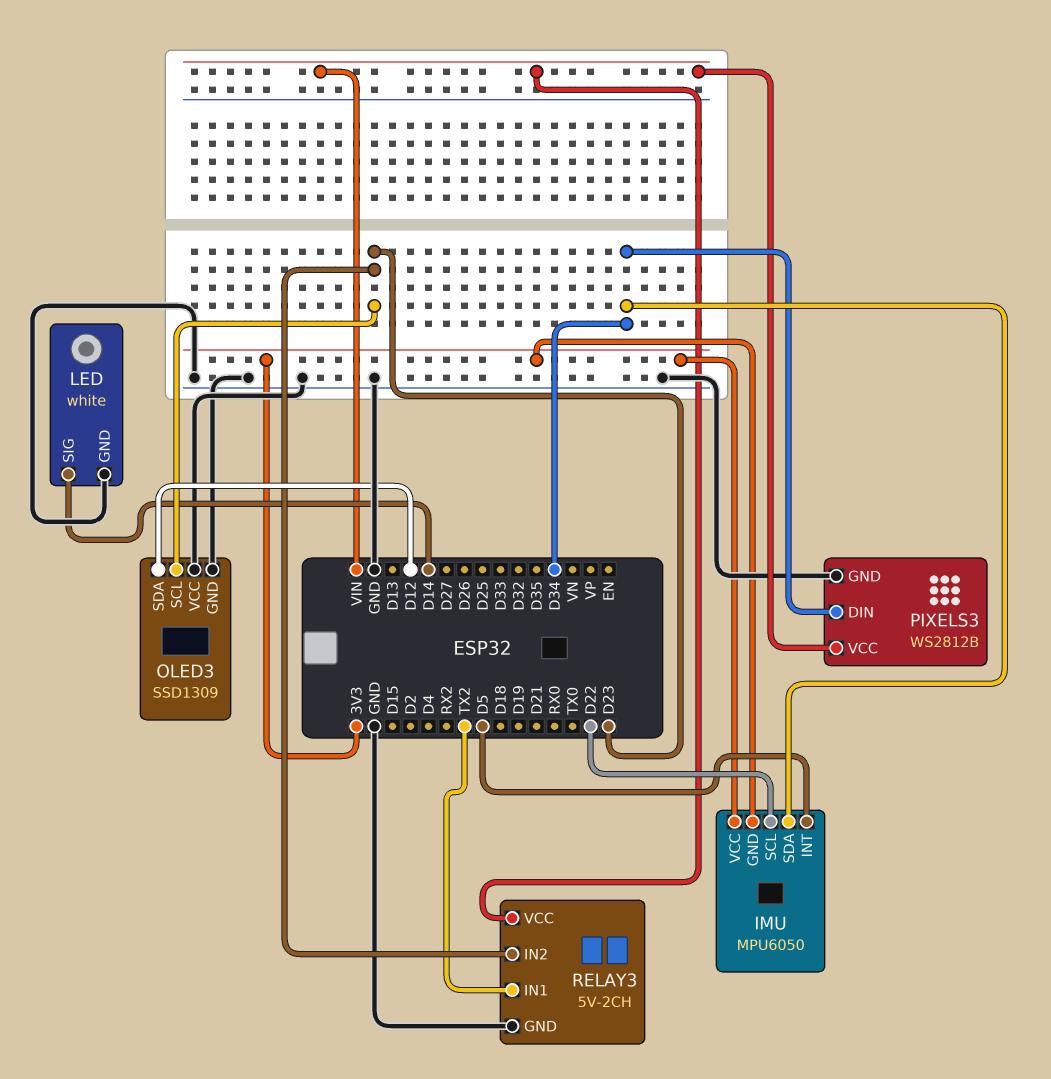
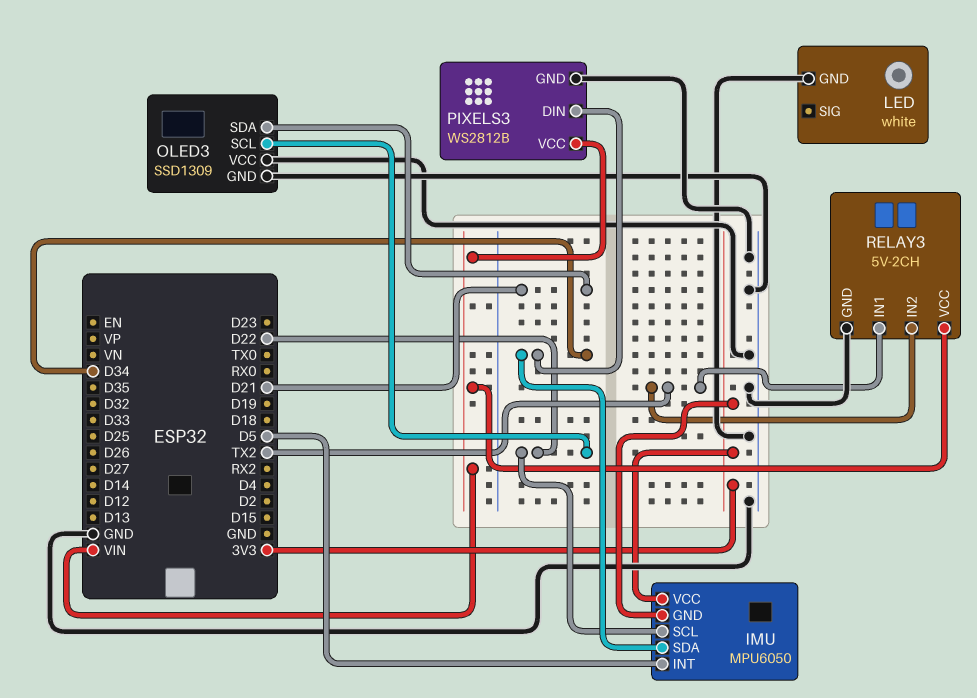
LED pin SIG: D14 -> none
OLED3 pin SCL: D23 -> D22
OLED3 pin SDA: D12 -> D21
RELAY3 pin IN2: D23 -> TX2

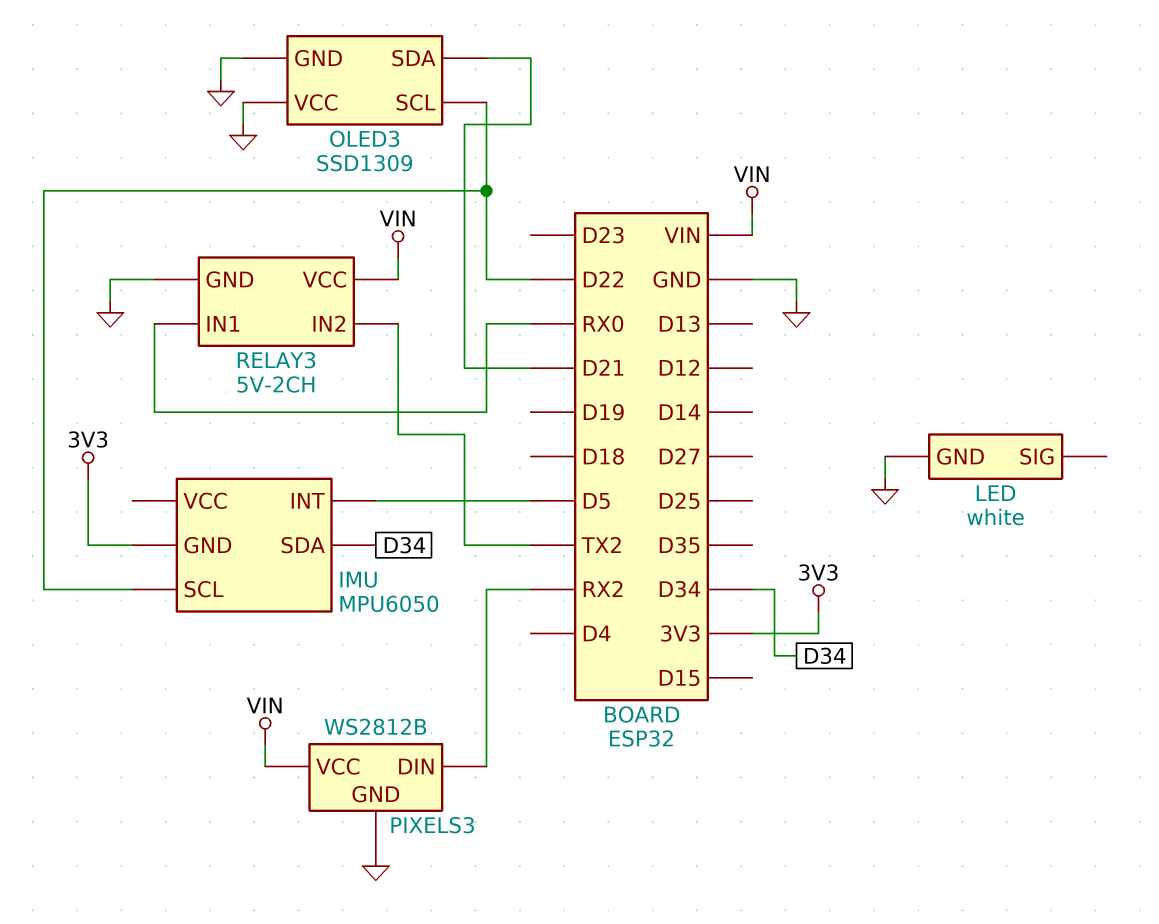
IMU pin VCC: 3V3 -> none
PIXELS3 pin DIN: D34 -> RX2
RELAY3 pin IN1: TX2 -> RX0

